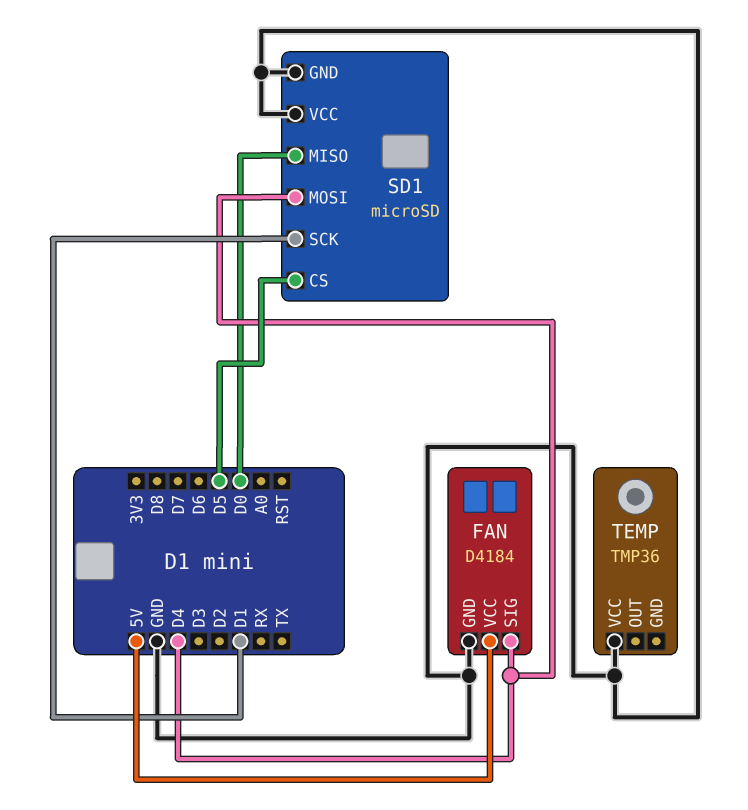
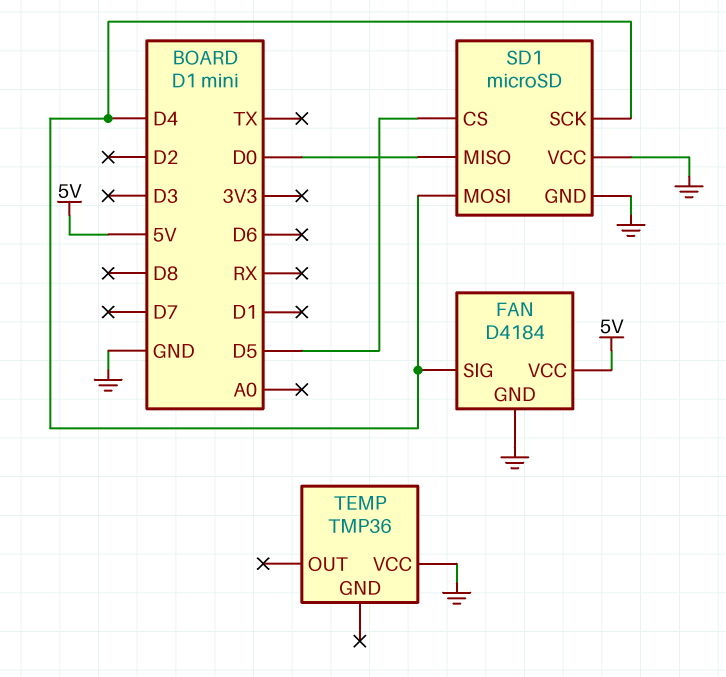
SD1 pin SCK: D1 -> D4

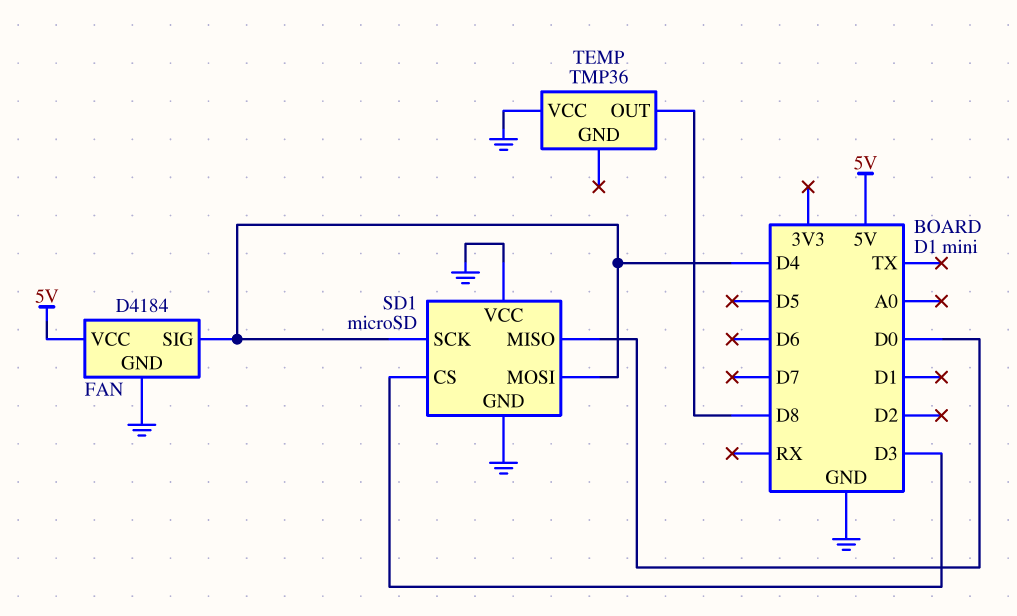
SD1 pin CS: D5 -> D3
TEMP pin OUT: none -> D8

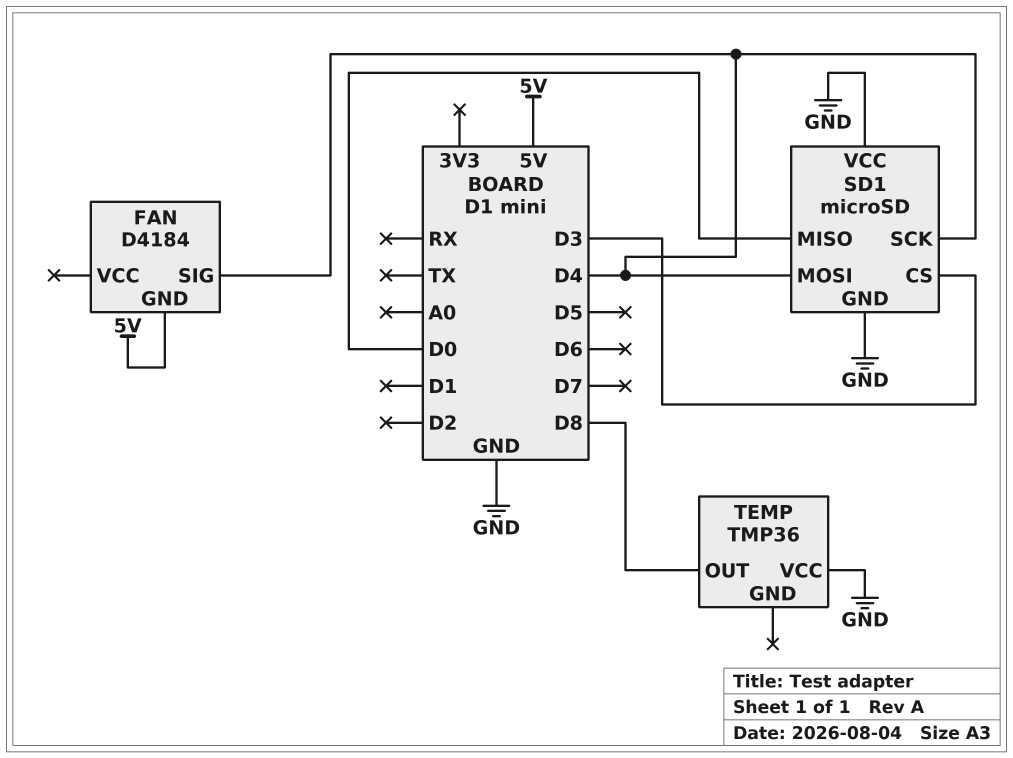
FAN pin GND: GND -> 5V
FAN pin VCC: 5V -> none

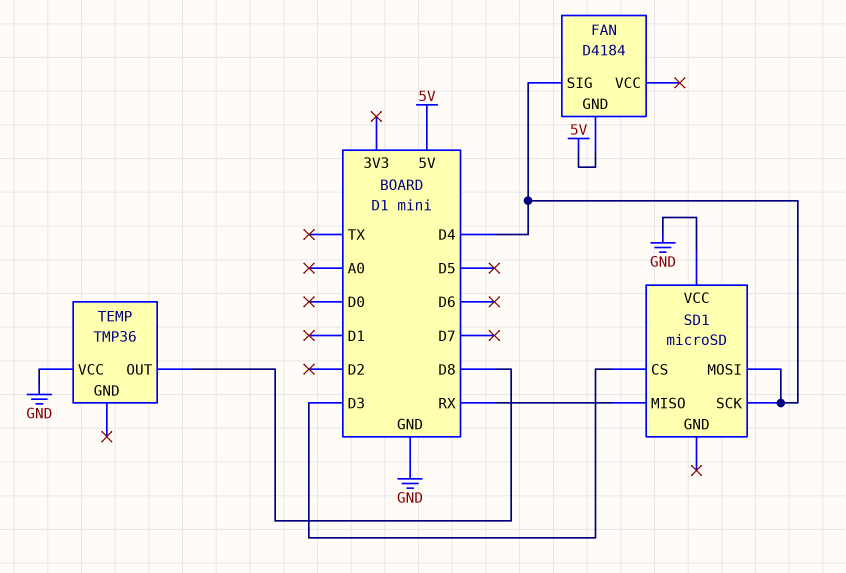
SD1 pin GND: GND -> none
SD1 pin MISO: D0 -> RX

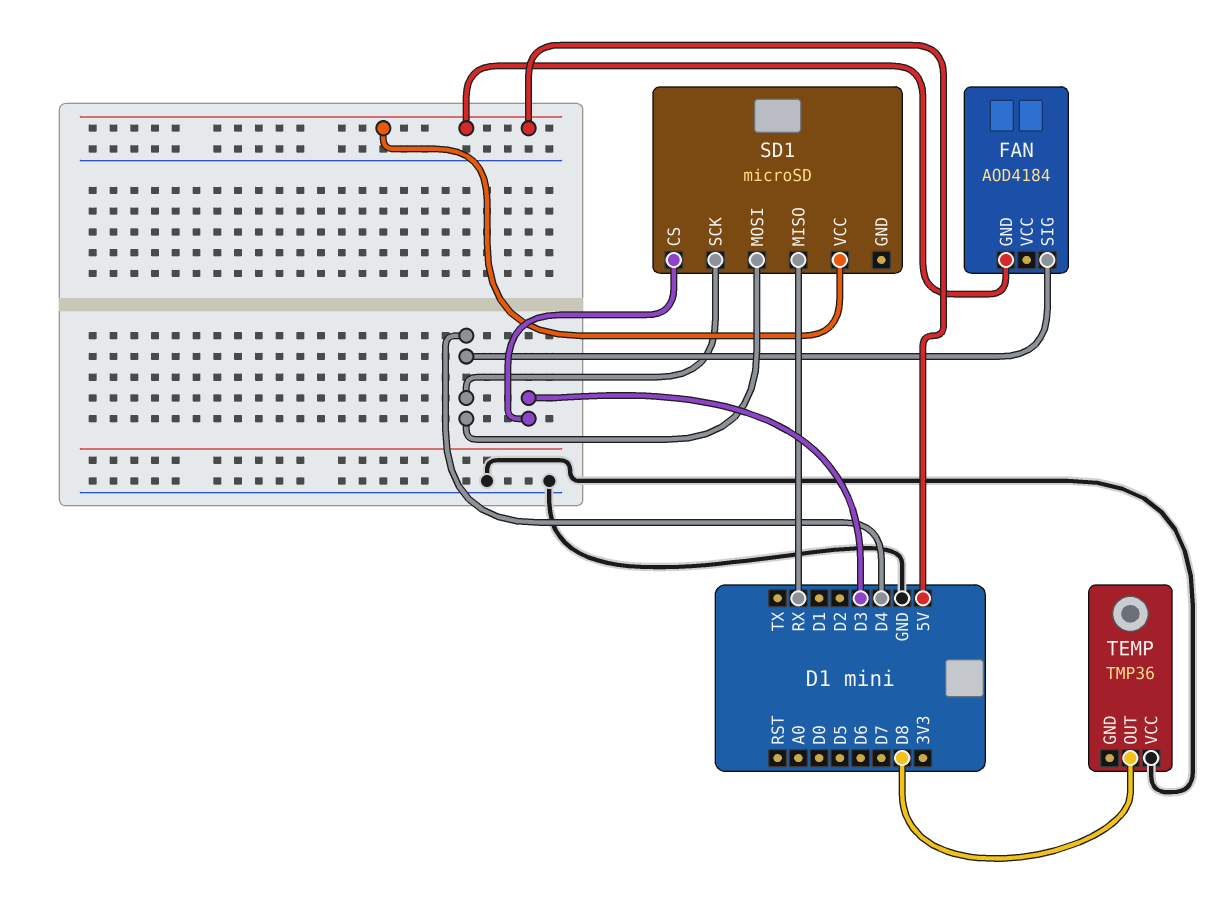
FAN: D4184 -> AOD4184
SD1 pin VCC: GND -> 5V

